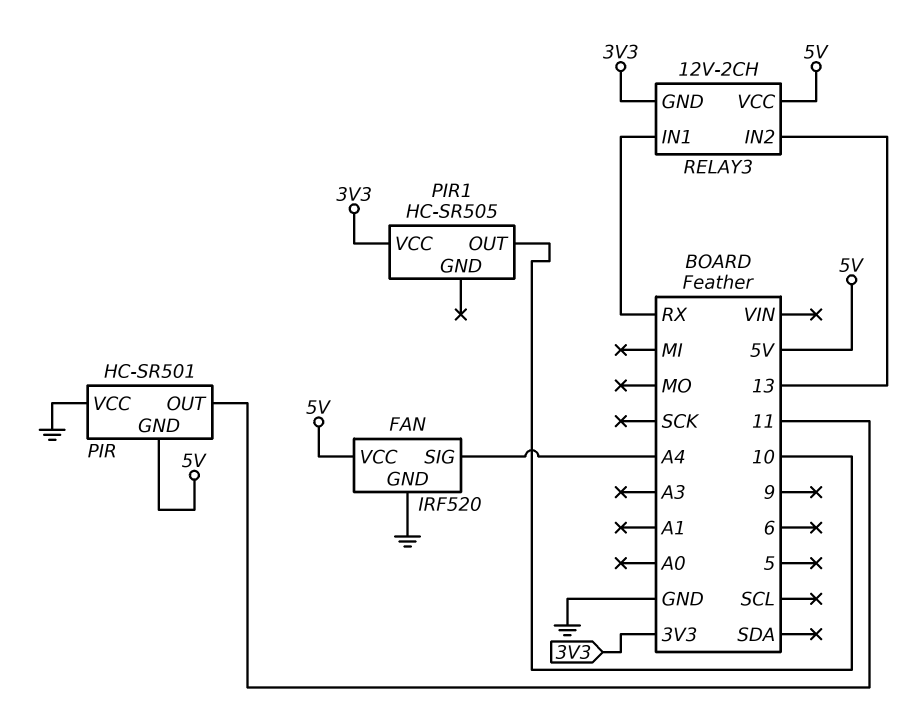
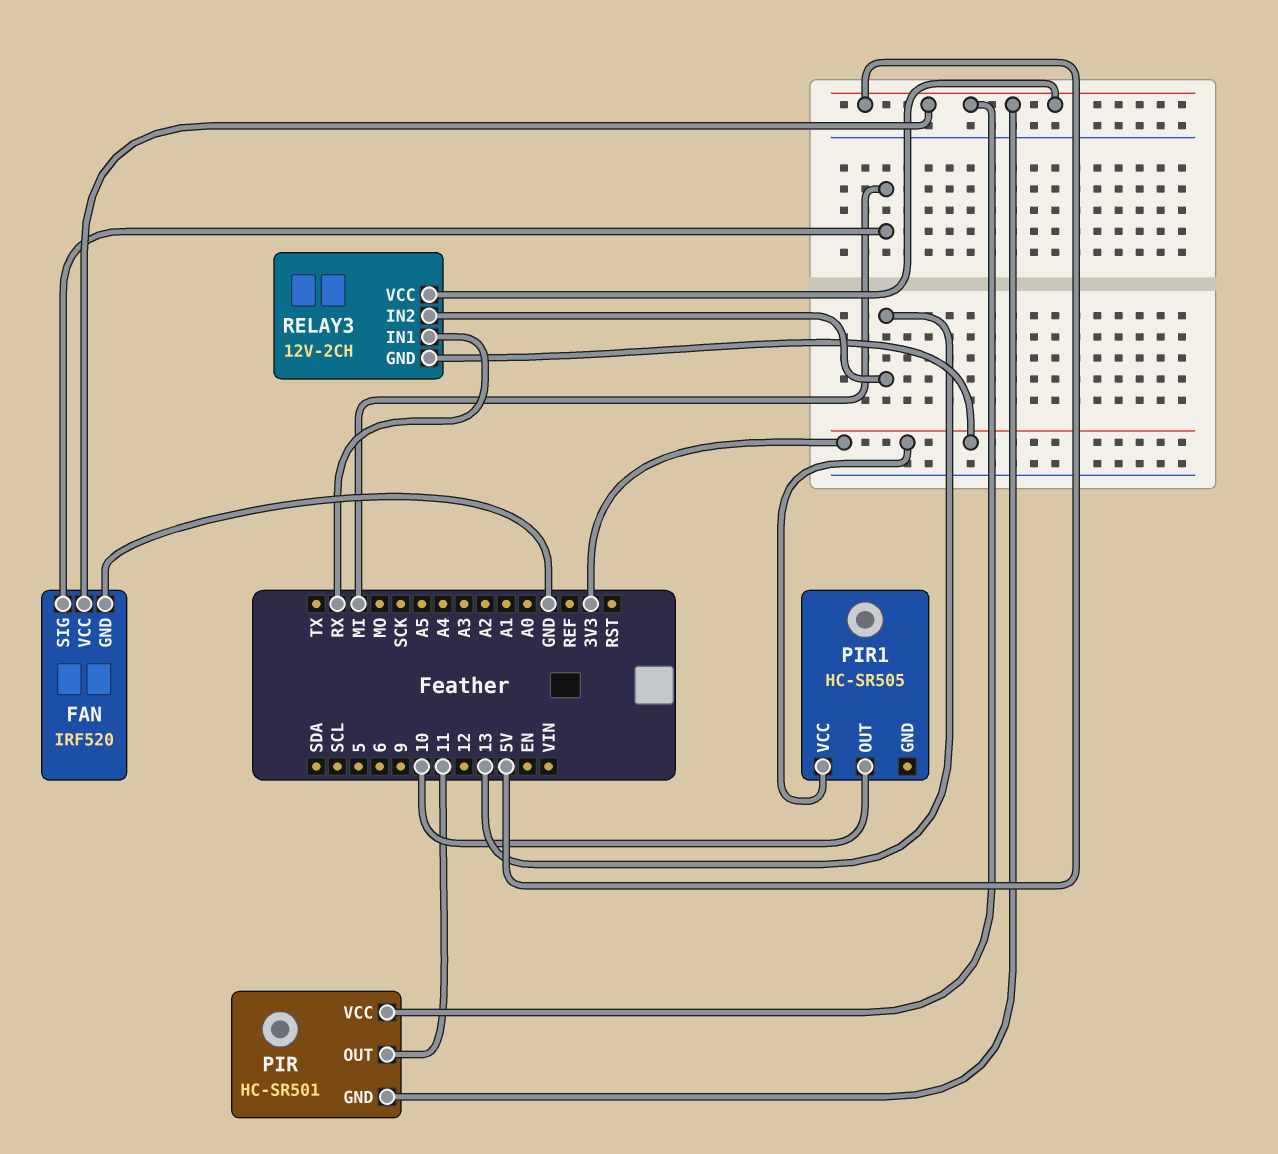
FAN pin SIG: A4 -> MI
PIR pin VCC: GND -> 5V

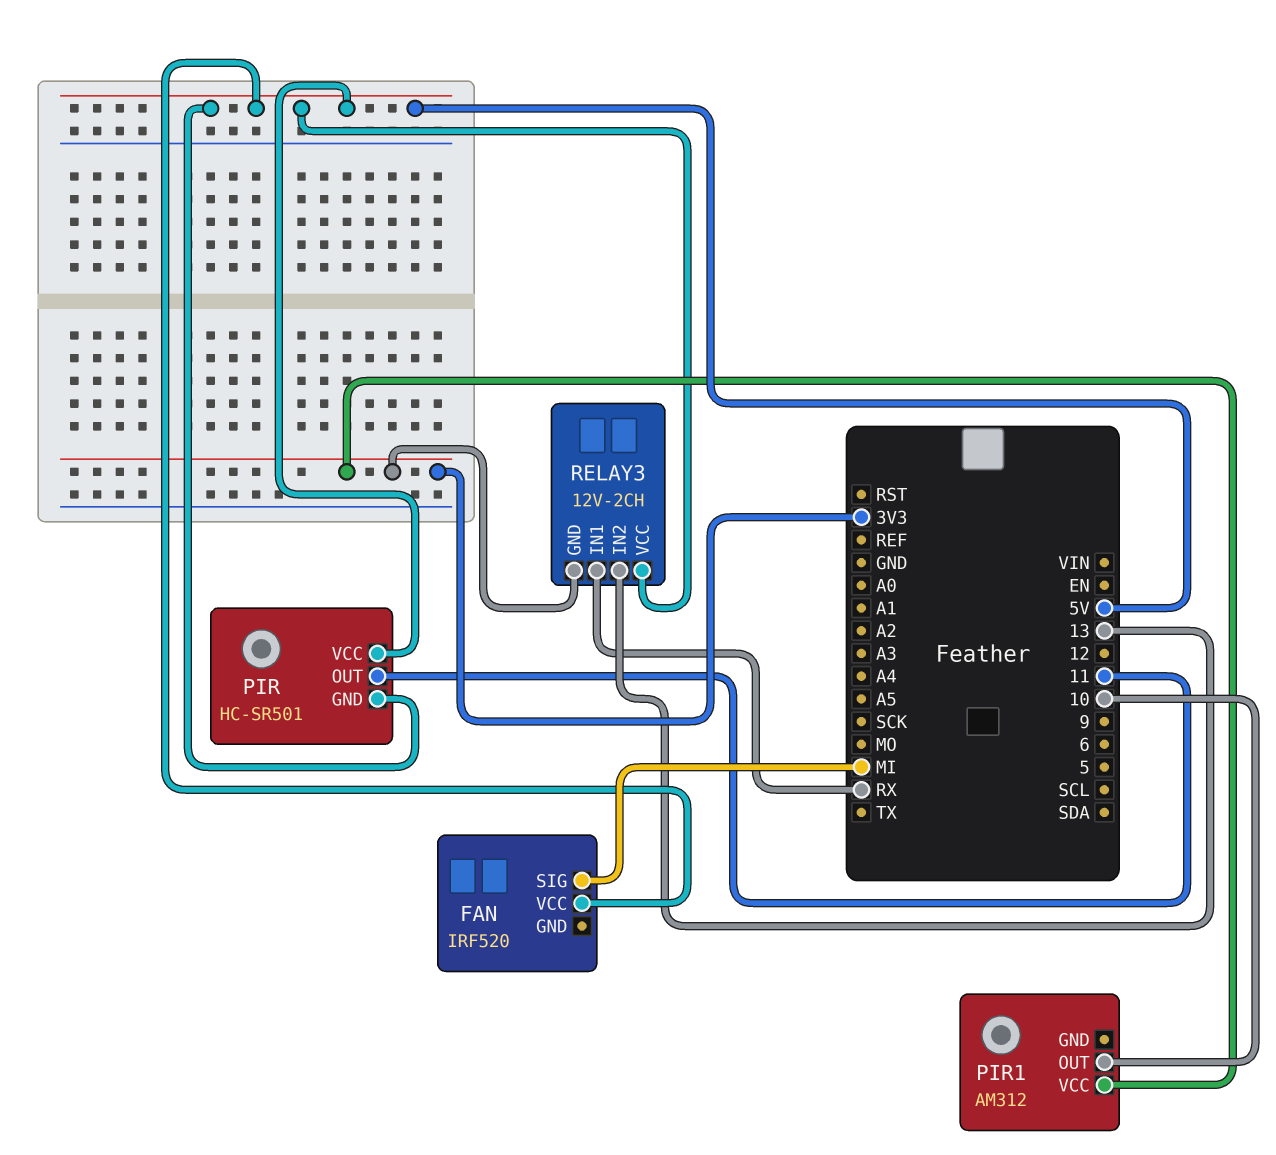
FAN pin GND: GND -> none
PIR1: HC-SR505 -> AM312

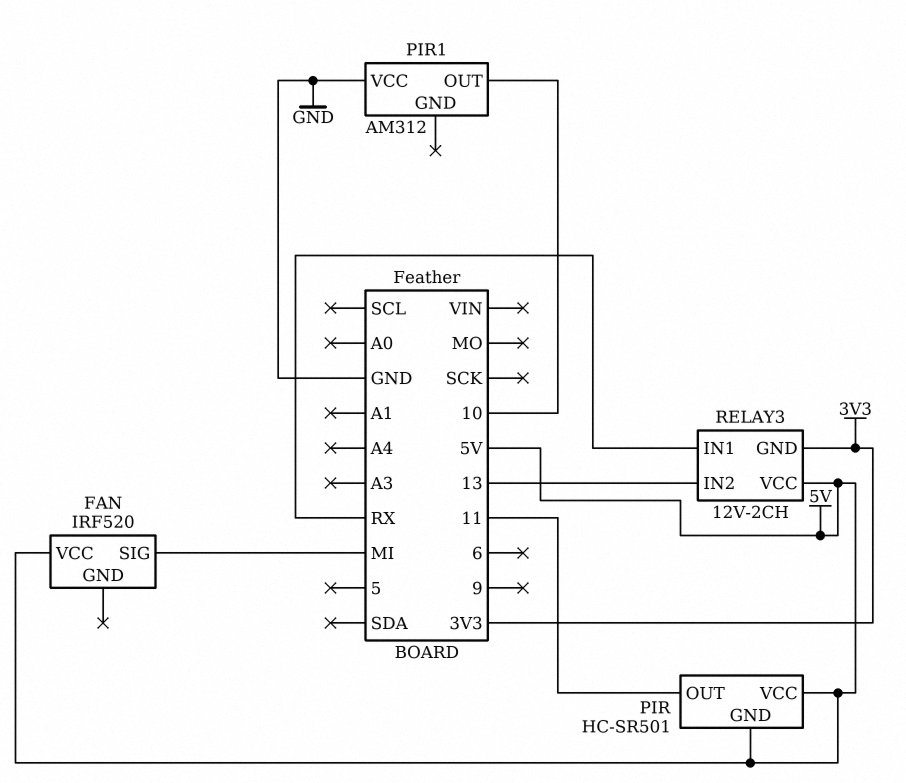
PIR1 pin VCC: 3V3 -> GND

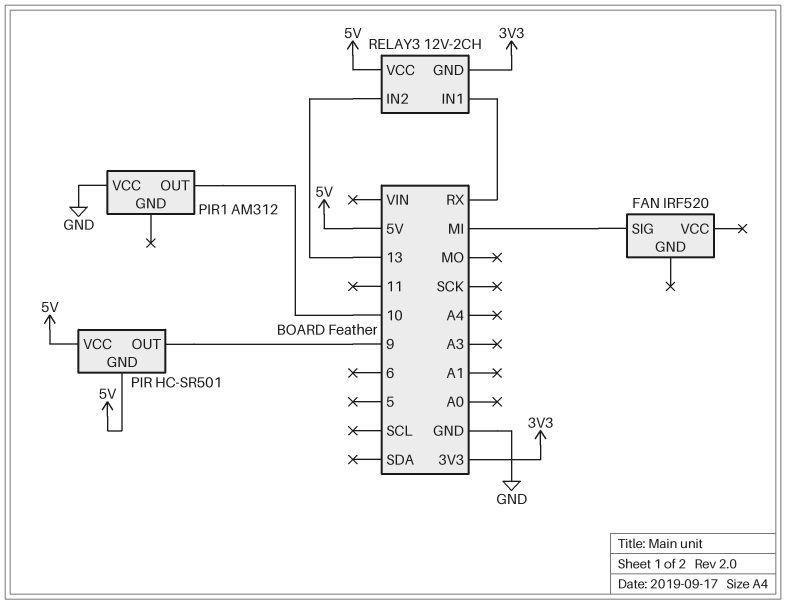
FAN pin VCC: 5V -> none
PIR pin OUT: 11 -> 9

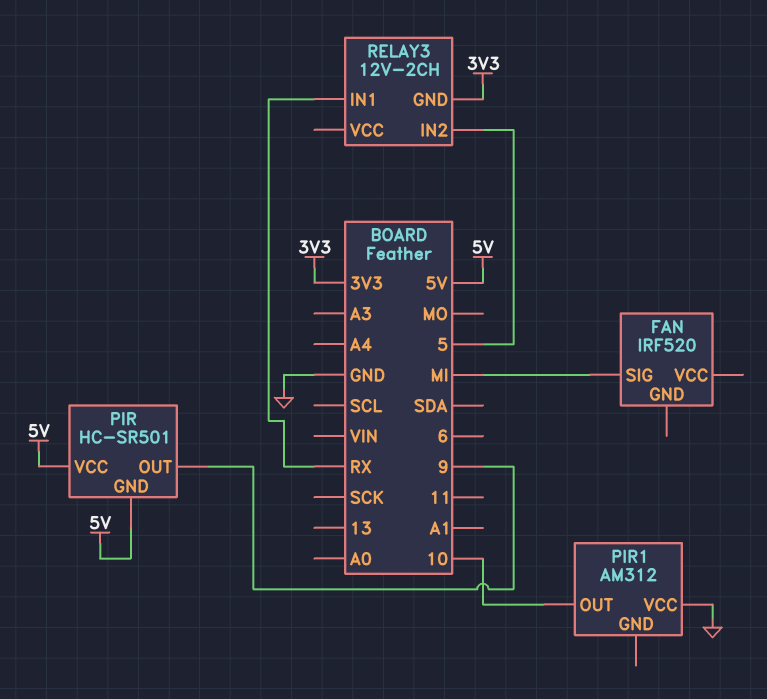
RELAY3 pin IN2: 13 -> 5
RELAY3 pin VCC: 5V -> none

